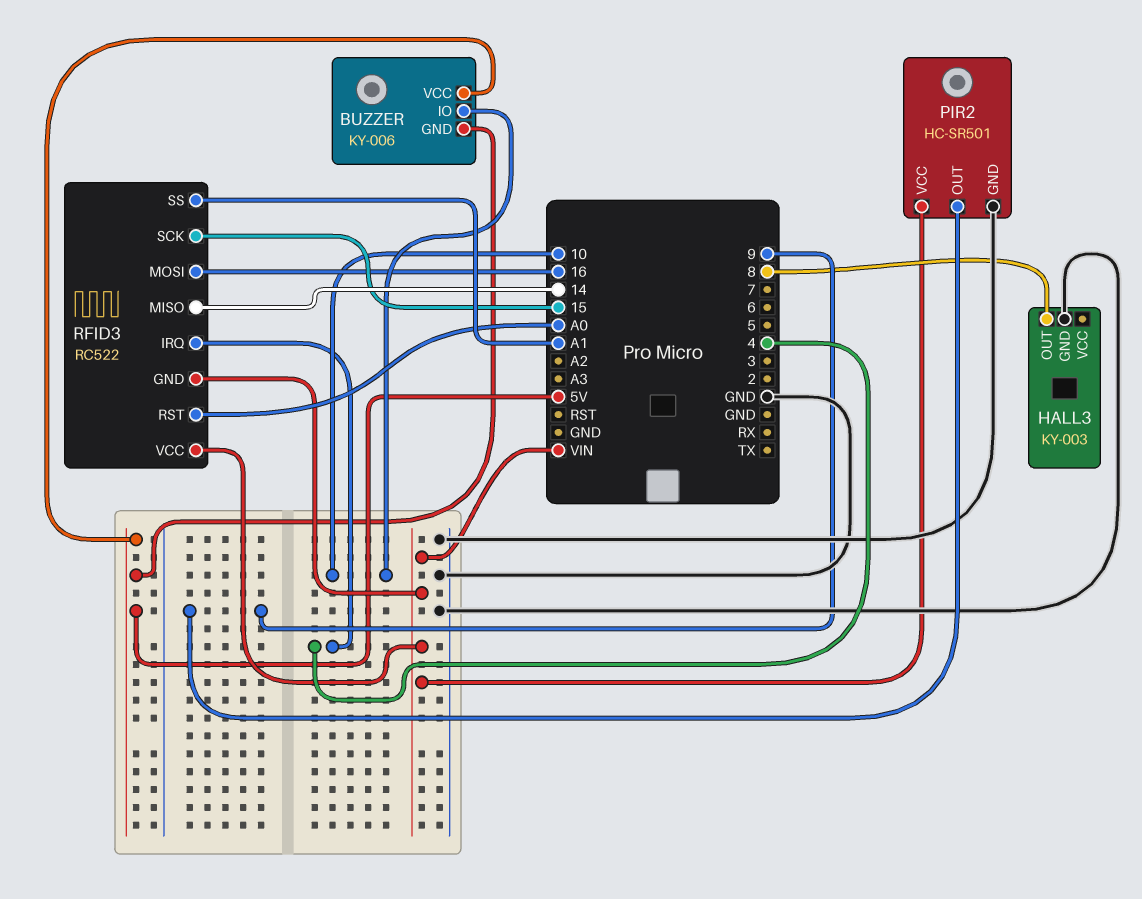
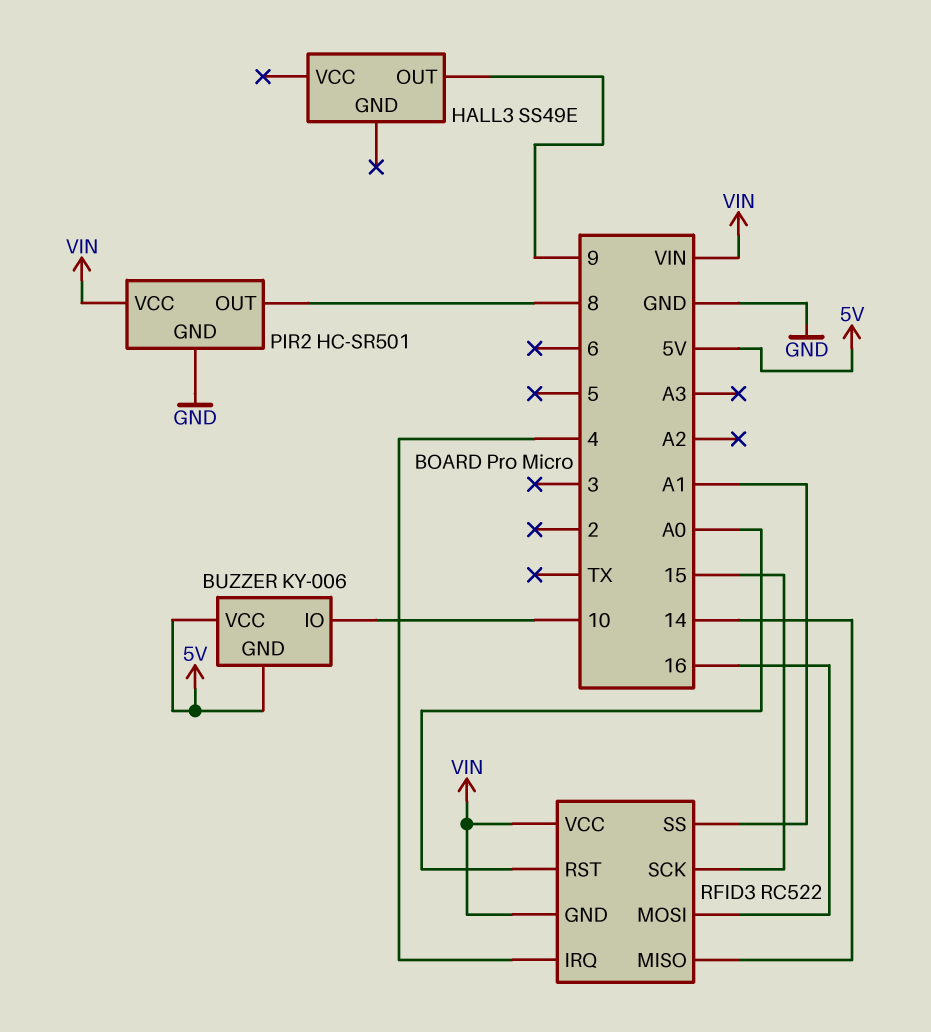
HALL3: KY-003 -> SS49E
HALL3 pin GND: GND -> none
HALL3 pin OUT: 8 -> 9
PIR2 pin OUT: 9 -> 8

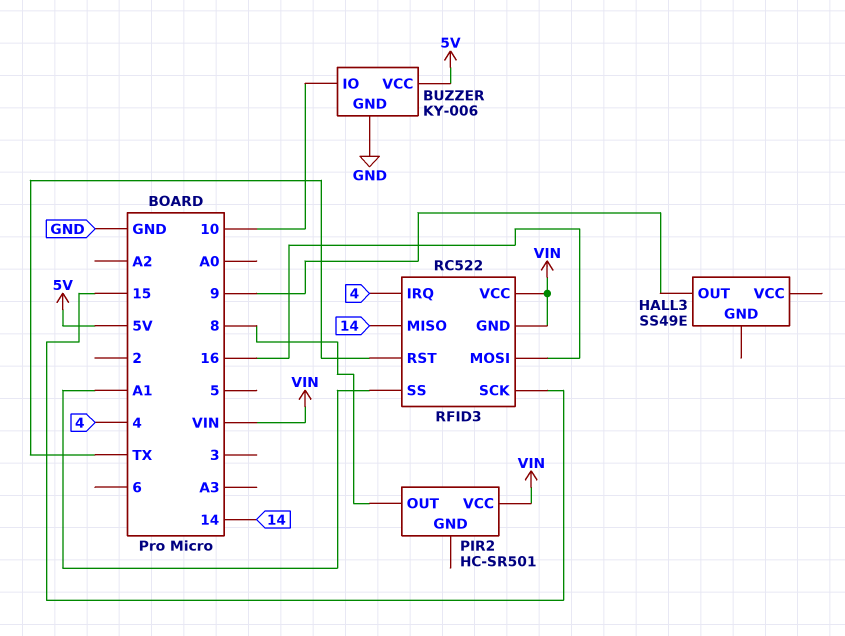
BUZZER pin GND: 5V -> GND
PIR2 pin GND: GND -> none
RFID3 pin RST: A0 -> TX

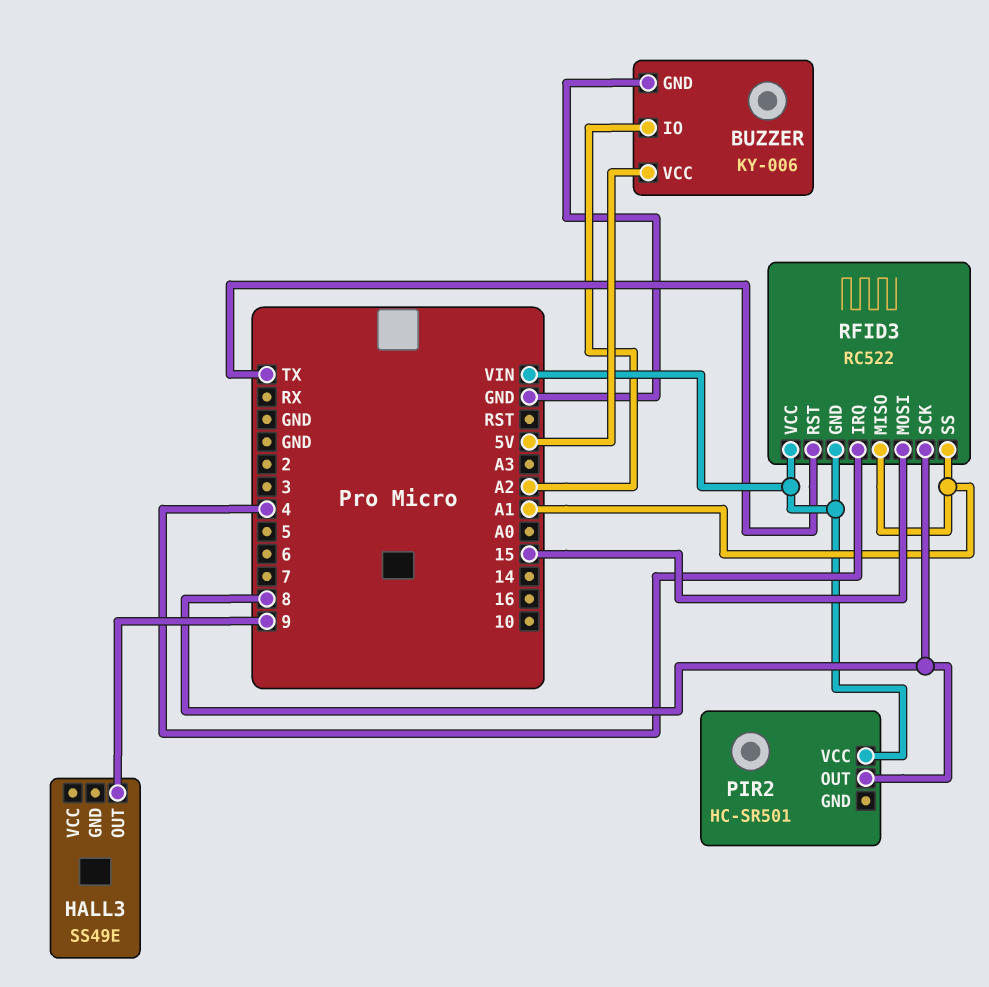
BUZZER pin IO: 10 -> A2
RFID3 pin MISO: 14 -> A1
RFID3 pin MOSI: 16 -> 15
RFID3 pin SCK: 15 -> 8

